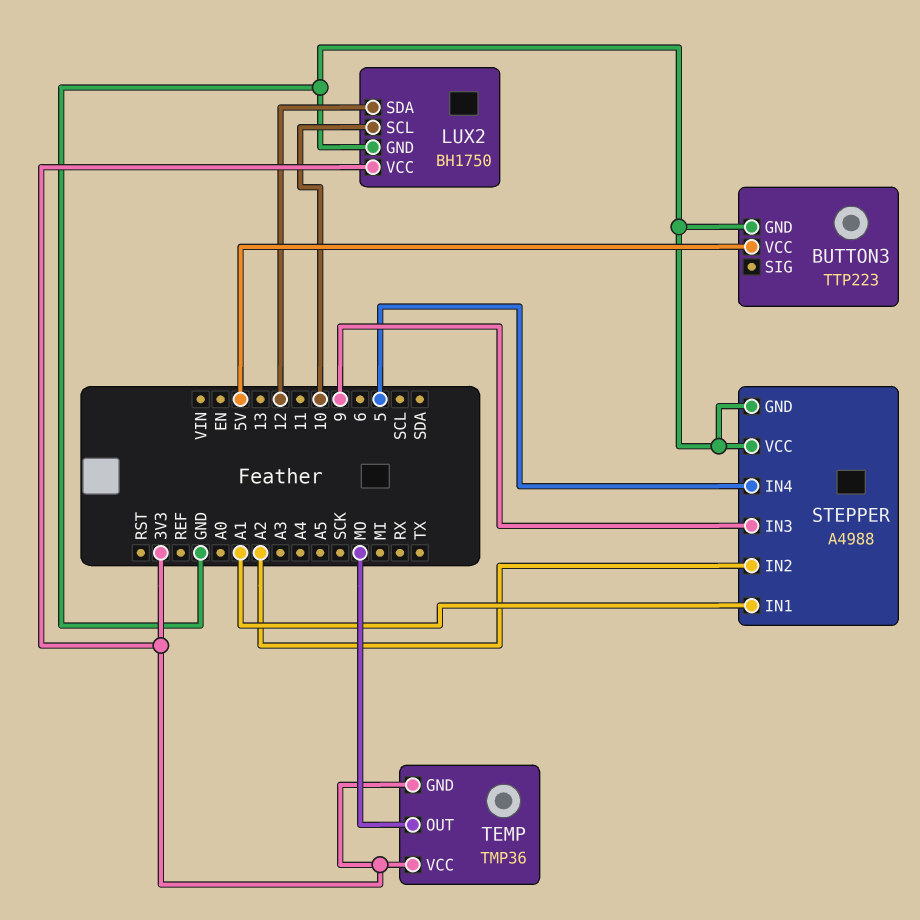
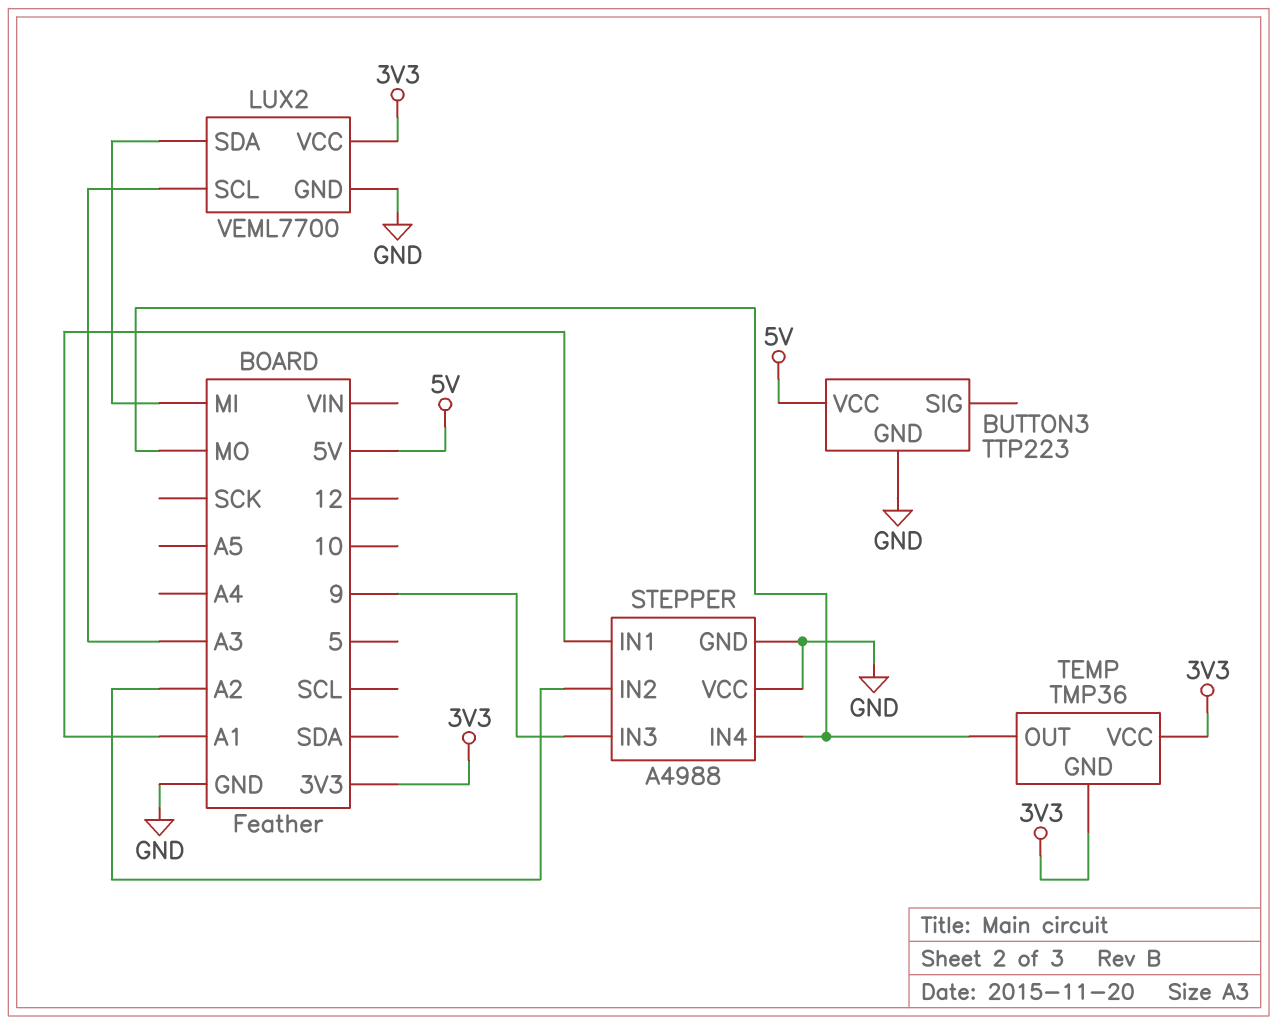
LUX2: BH1750 -> VEML7700
LUX2 pin SCL: 10 -> A3
LUX2 pin SDA: 12 -> MI
STEPPER pin IN4: 5 -> MO

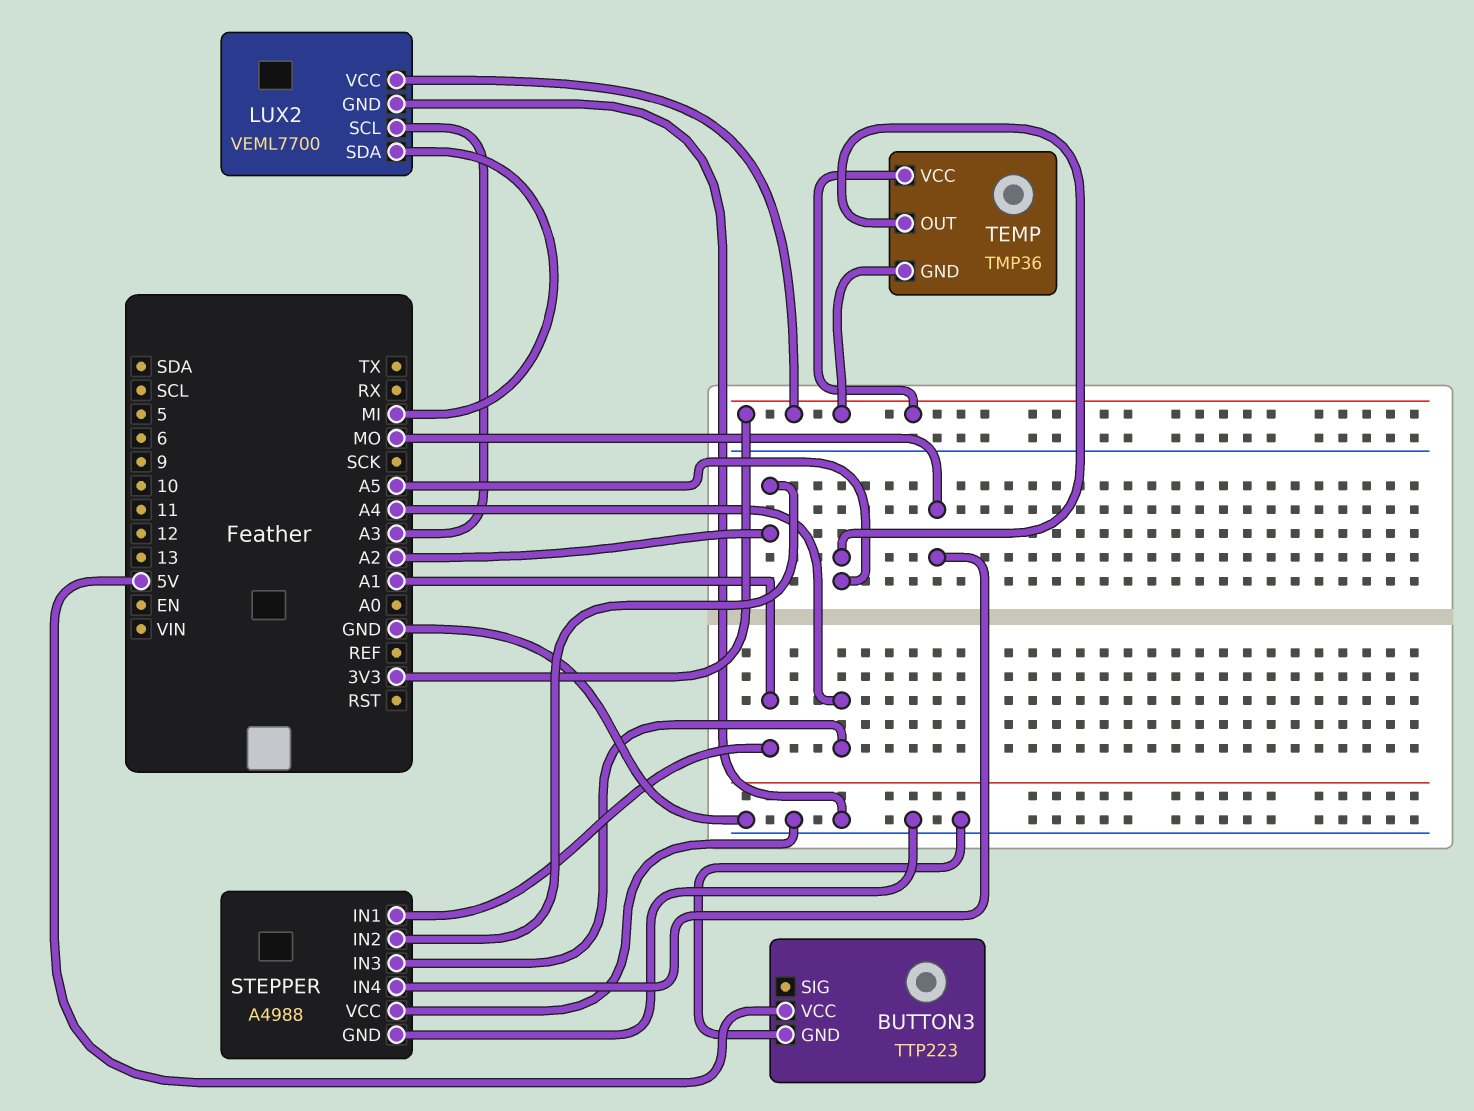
STEPPER pin IN3: 9 -> A4
TEMP pin OUT: MO -> A5

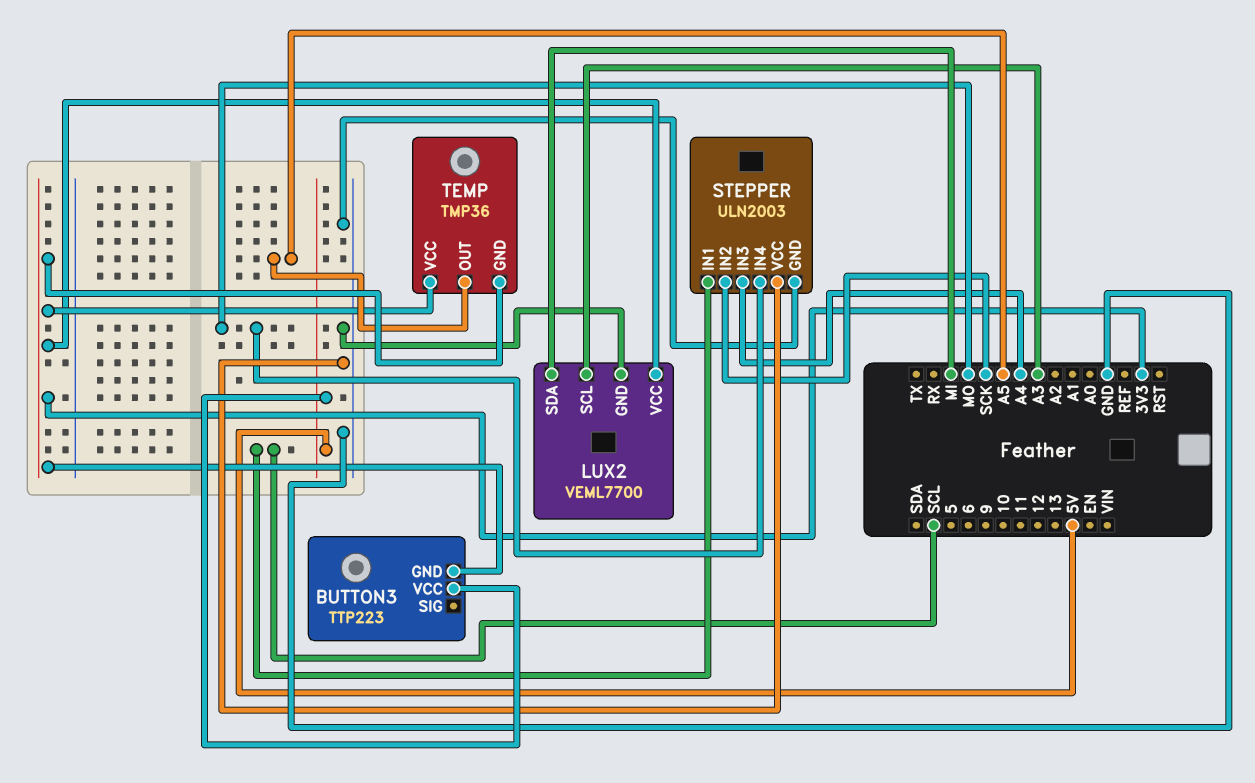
BUTTON3 pin GND: GND -> 3V3
STEPPER: A4988 -> ULN2003
STEPPER pin IN1: A1 -> SCL
STEPPER pin IN2: A2 -> SCK

